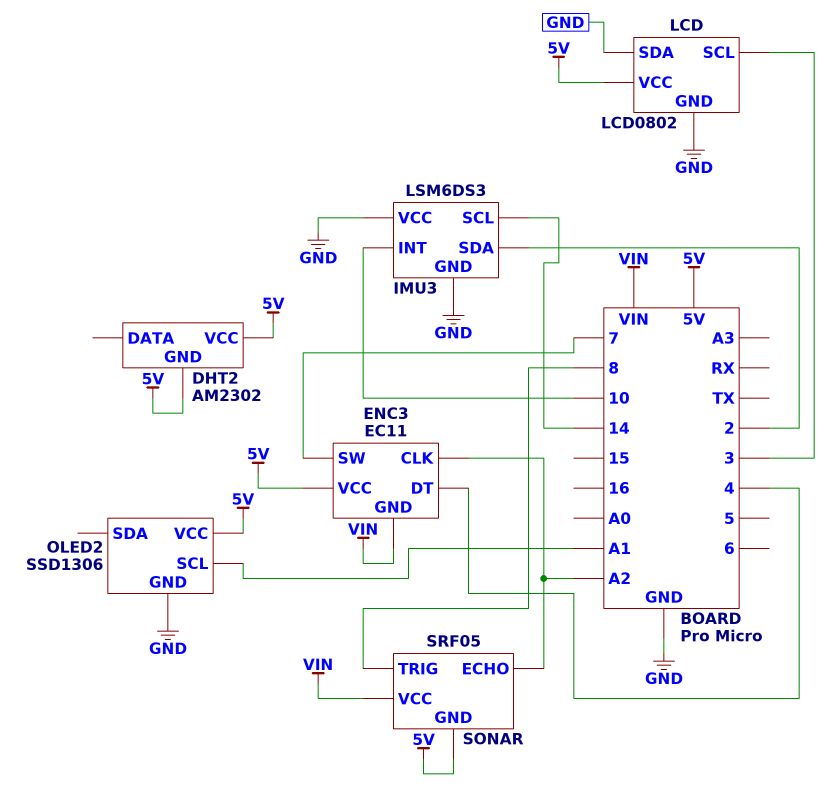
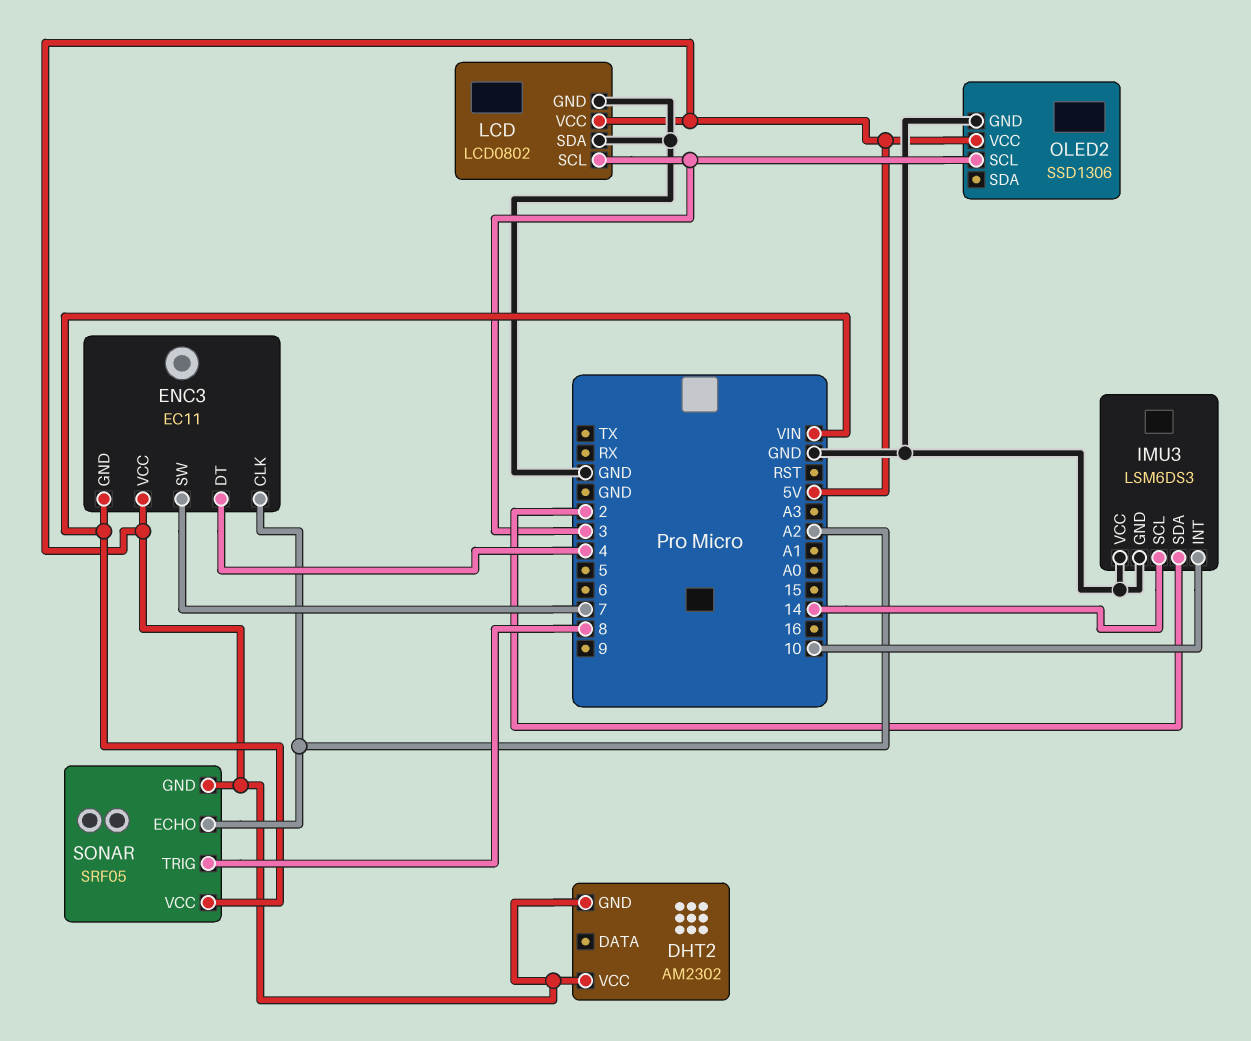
OLED2 pin SCL: A1 -> 3

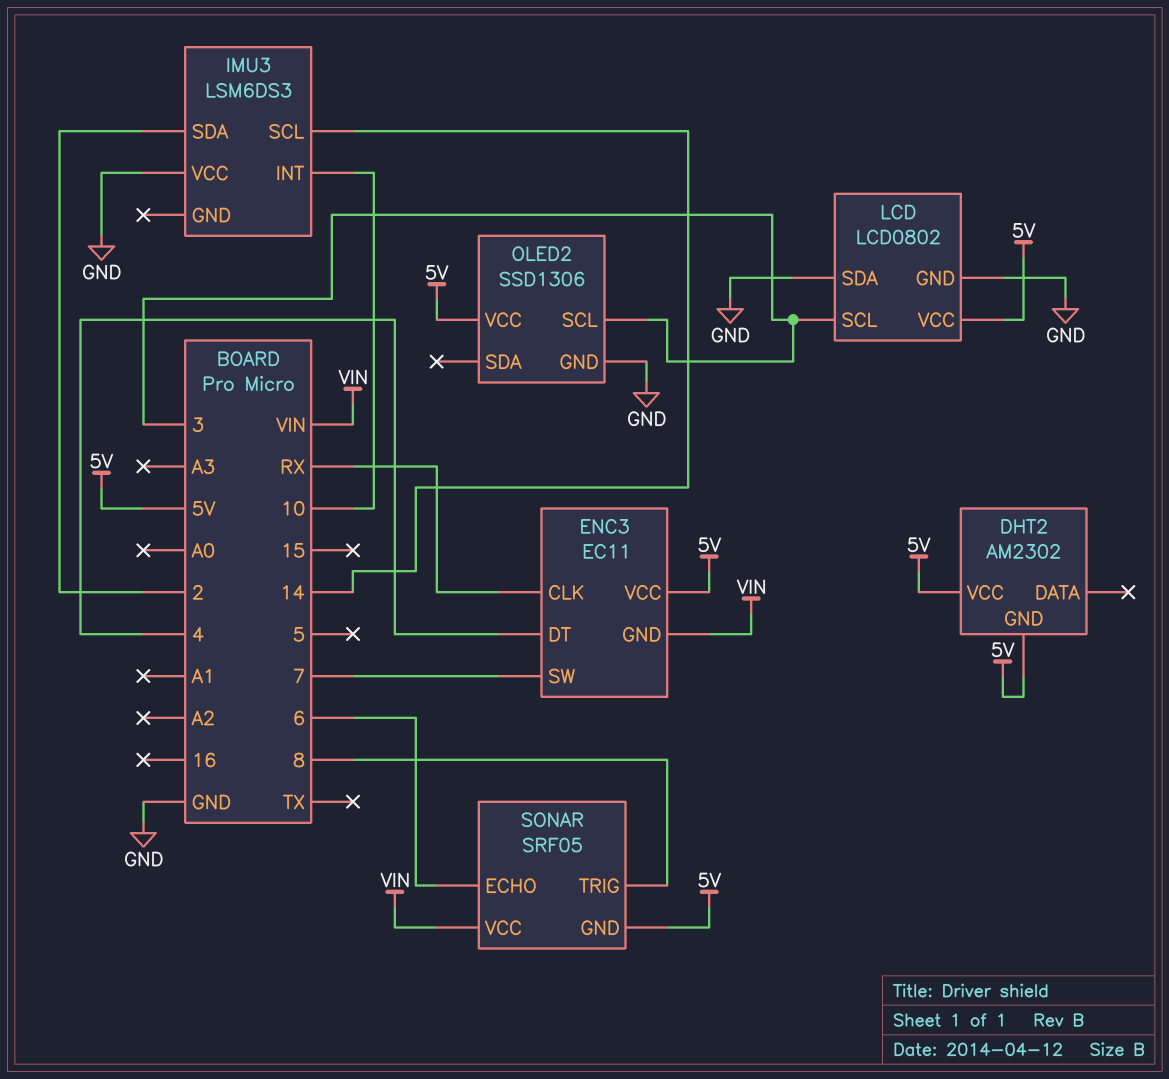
ENC3 pin CLK: A2 -> RX
IMU3 pin GND: GND -> none
SONAR pin ECHO: A2 -> 6

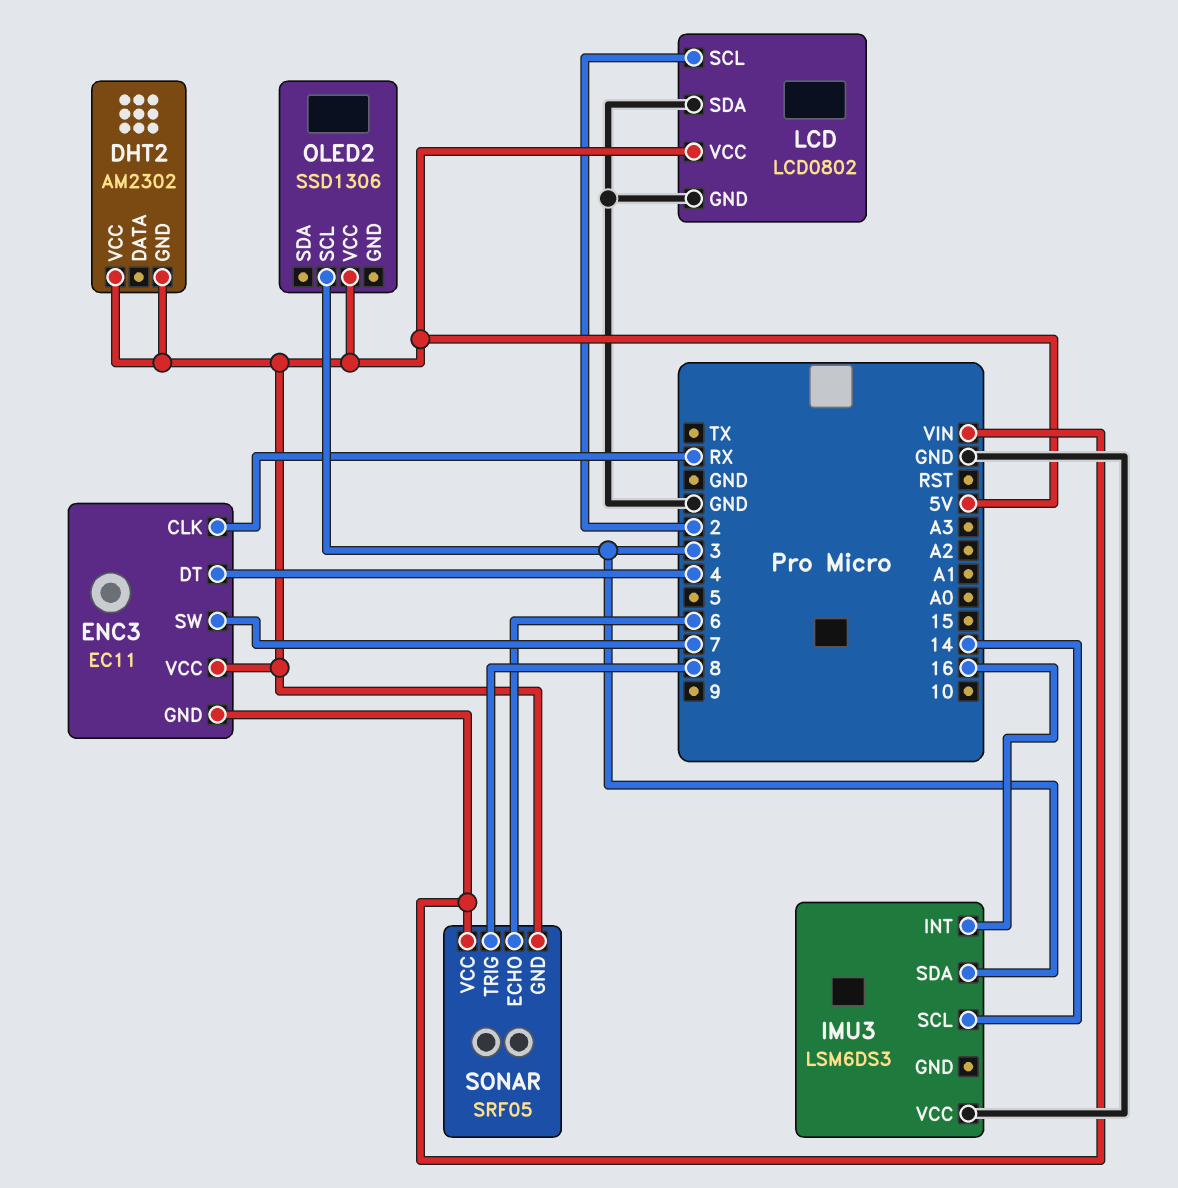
IMU3 pin INT: 10 -> 16
IMU3 pin SDA: 2 -> 3
LCD pin SCL: 3 -> 2
OLED2 pin GND: GND -> none

